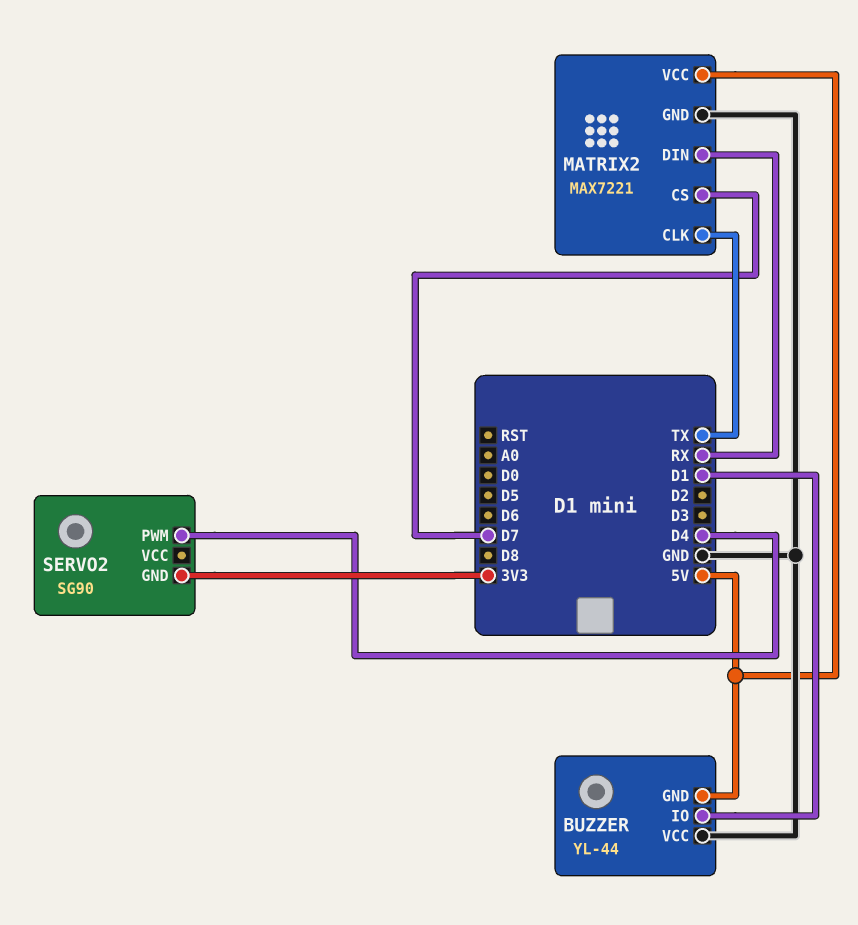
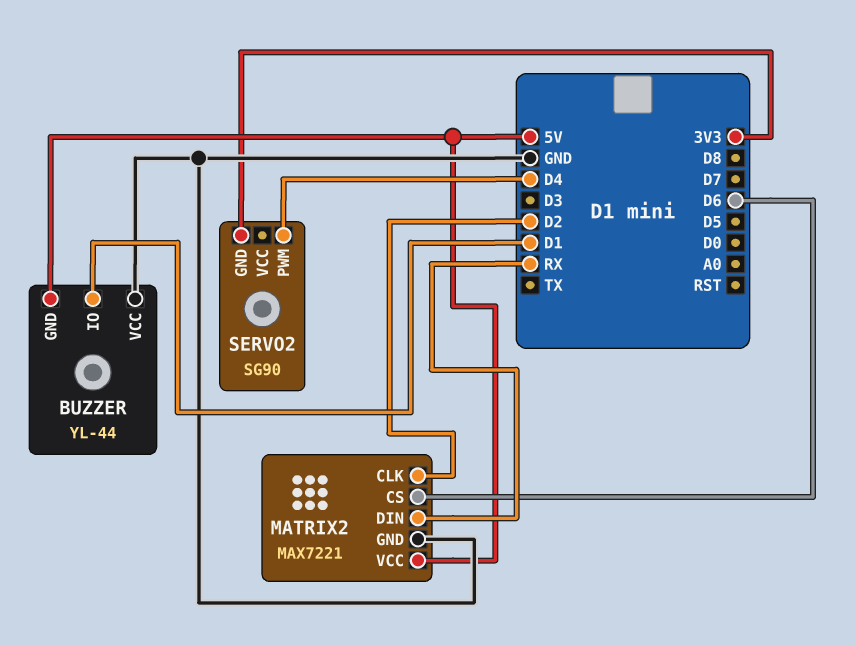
MATRIX2 pin CLK: TX -> D2
MATRIX2 pin CS: D7 -> D6

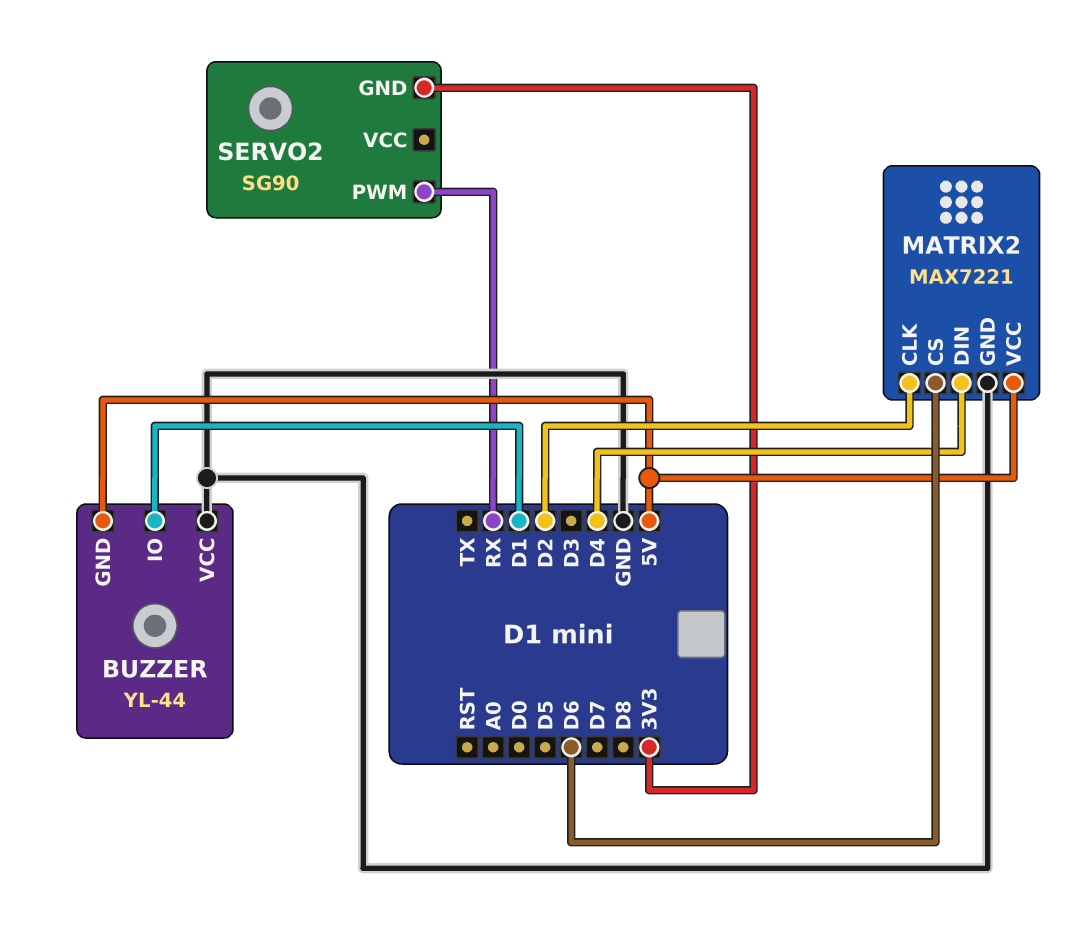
MATRIX2 pin DIN: RX -> D4
SERVO2 pin PWM: D4 -> RX

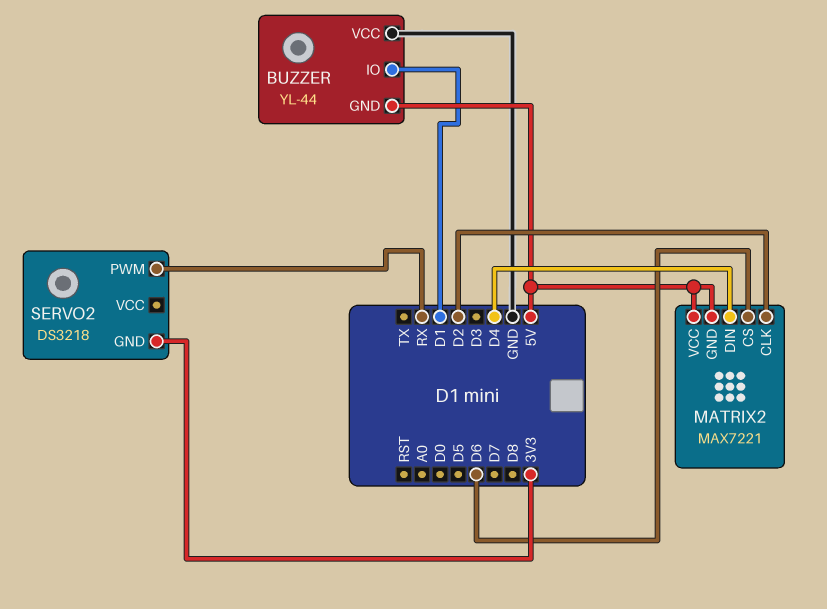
MATRIX2 pin GND: GND -> 5V
SERVO2: SG90 -> DS3218

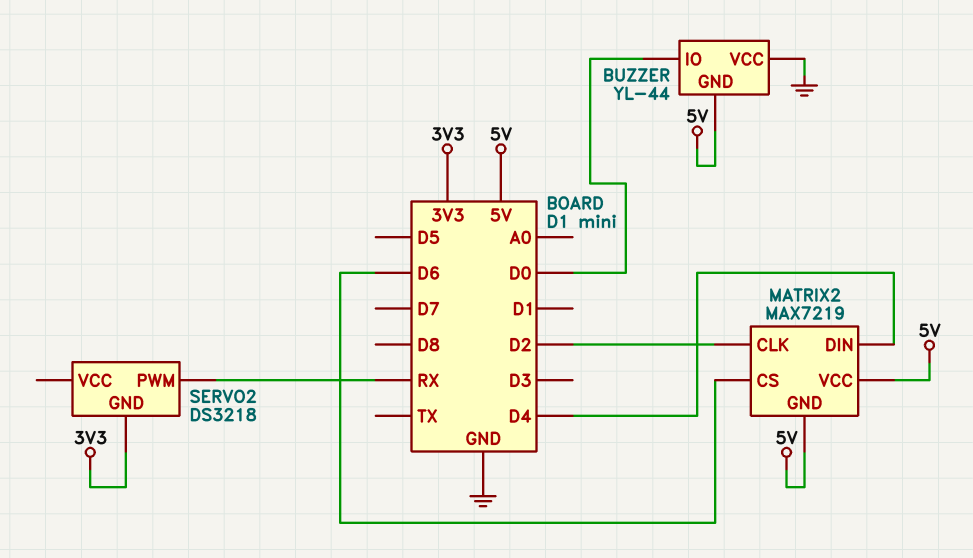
BUZZER pin IO: D1 -> D0
MATRIX2: MAX7221 -> MAX7219

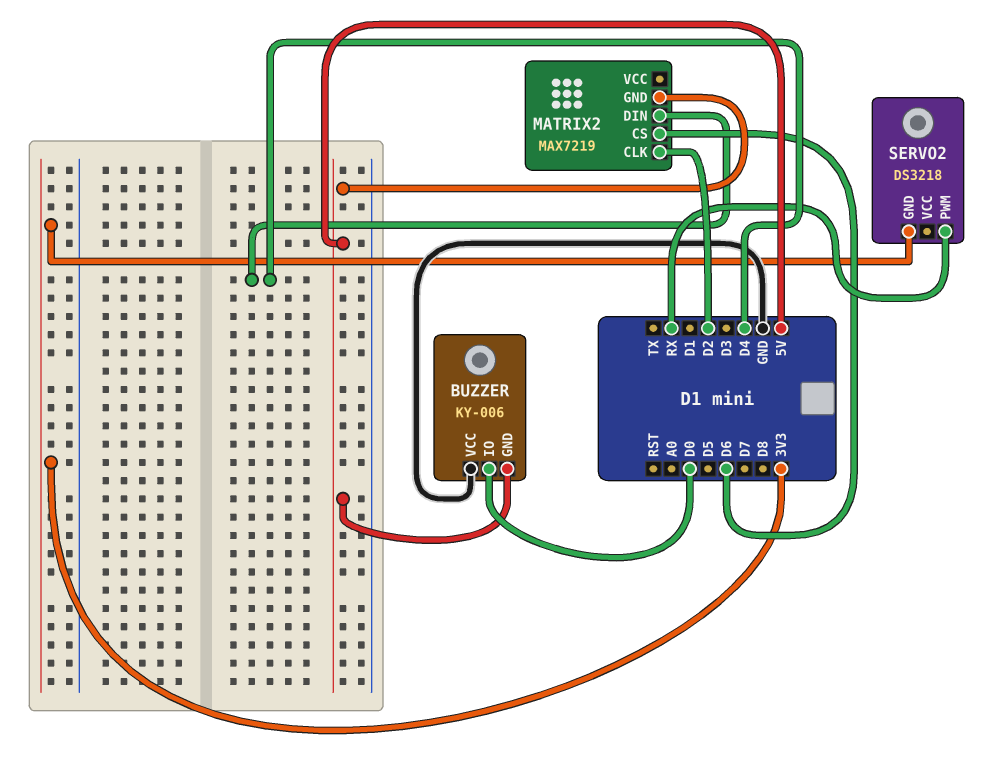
BUZZER: YL-44 -> KY-006
MATRIX2 pin VCC: 5V -> none

